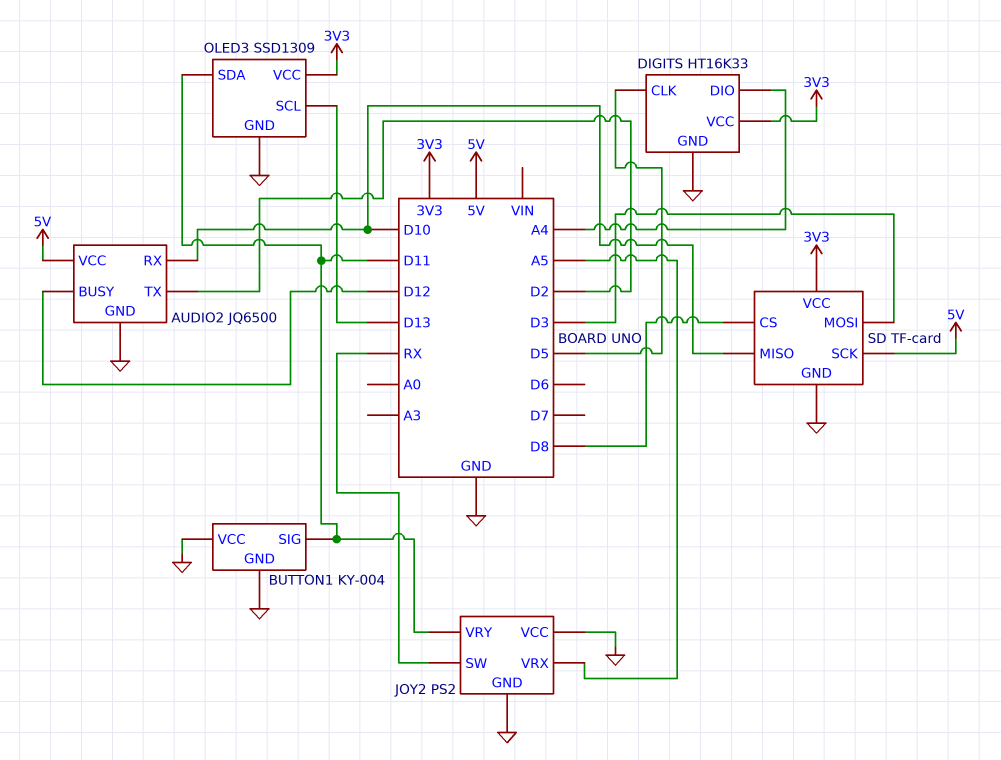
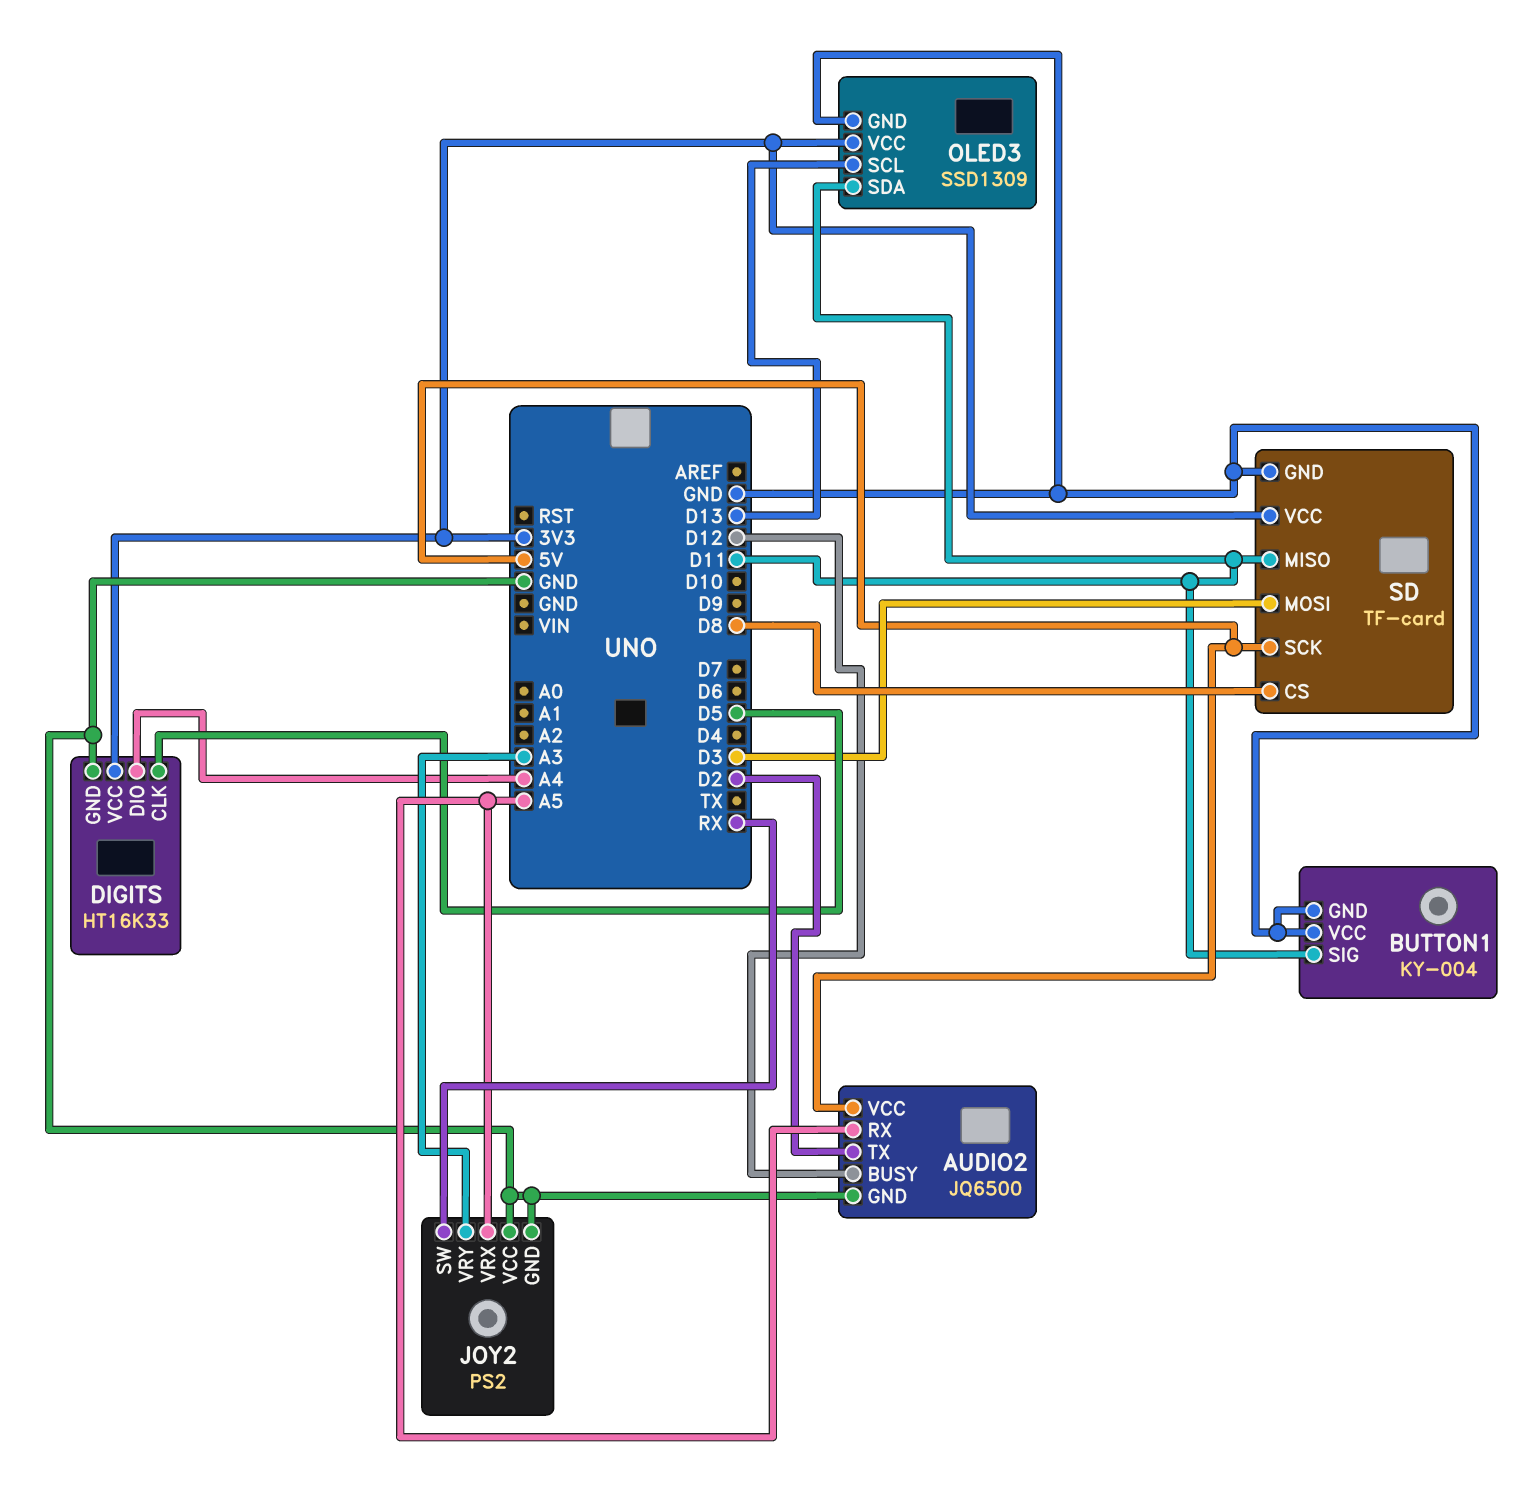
AUDIO2 pin RX: D10 -> A5
JOY2 pin VRY: D11 -> A3
SD pin MISO: D10 -> D11

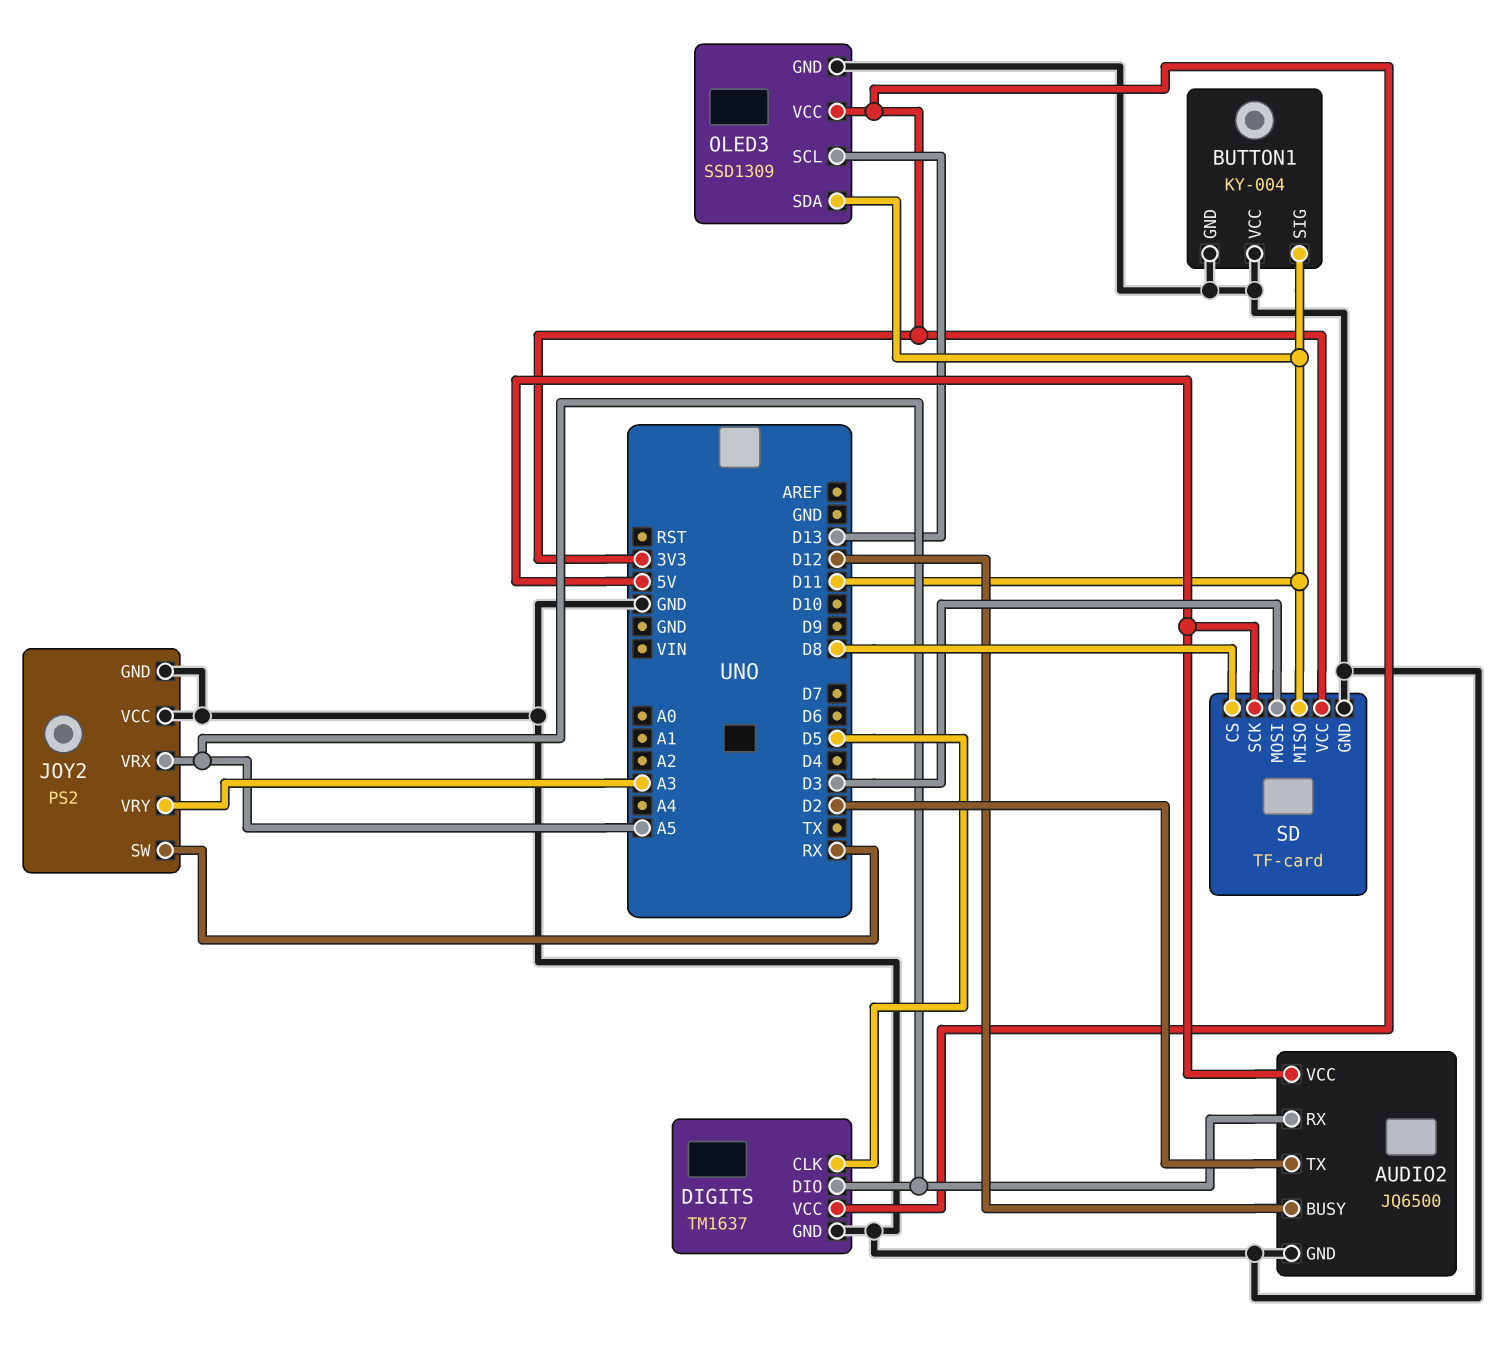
DIGITS: HT16K33 -> TM1637
DIGITS pin DIO: A4 -> A5

